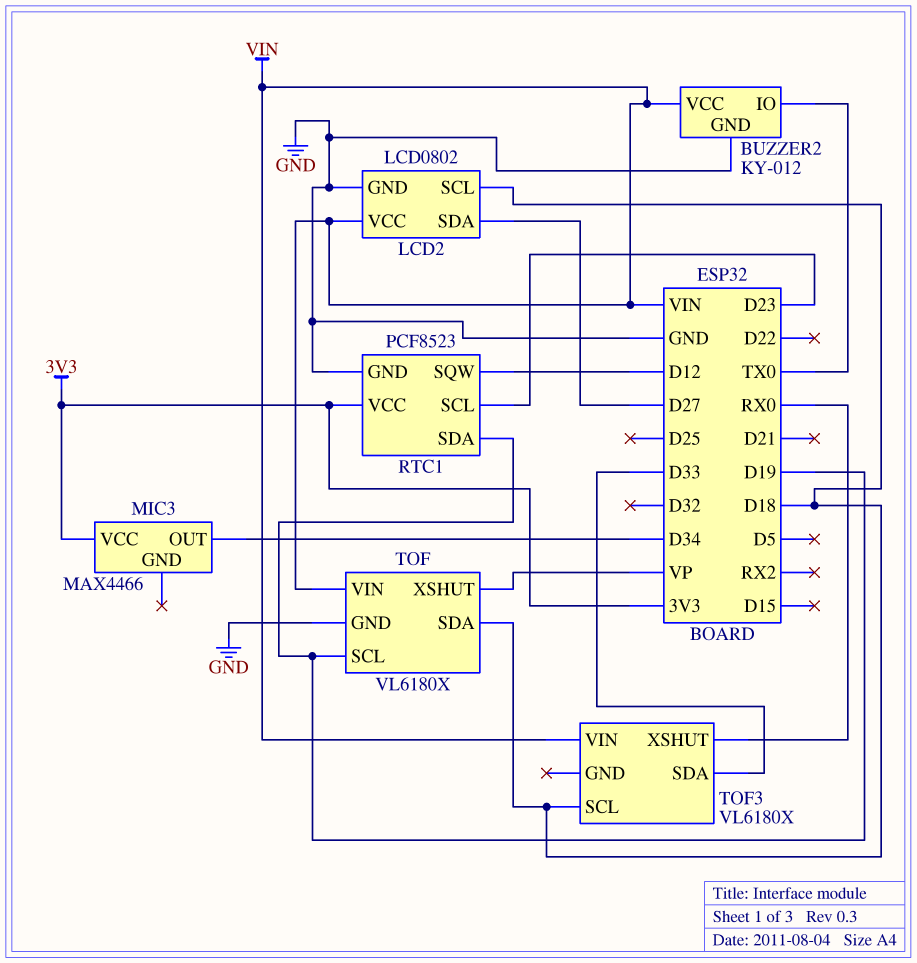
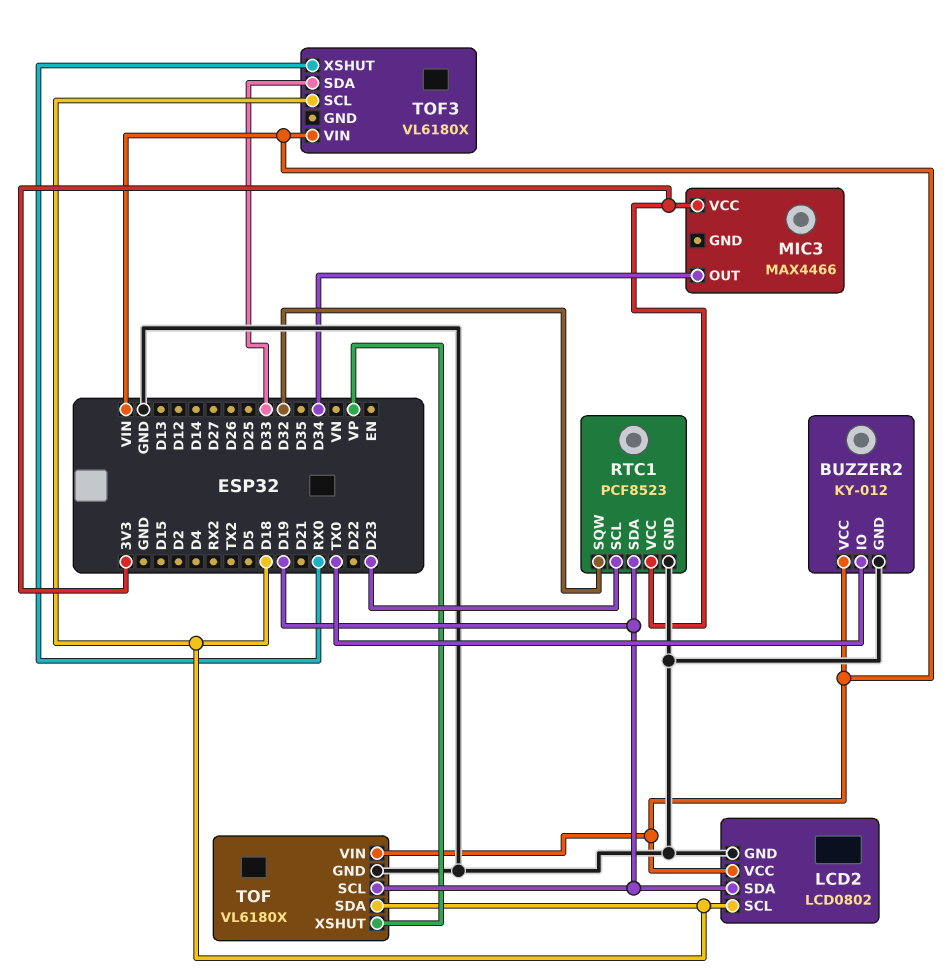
LCD2 pin SDA: D27 -> D19
RTC1 pin SQW: D12 -> D32

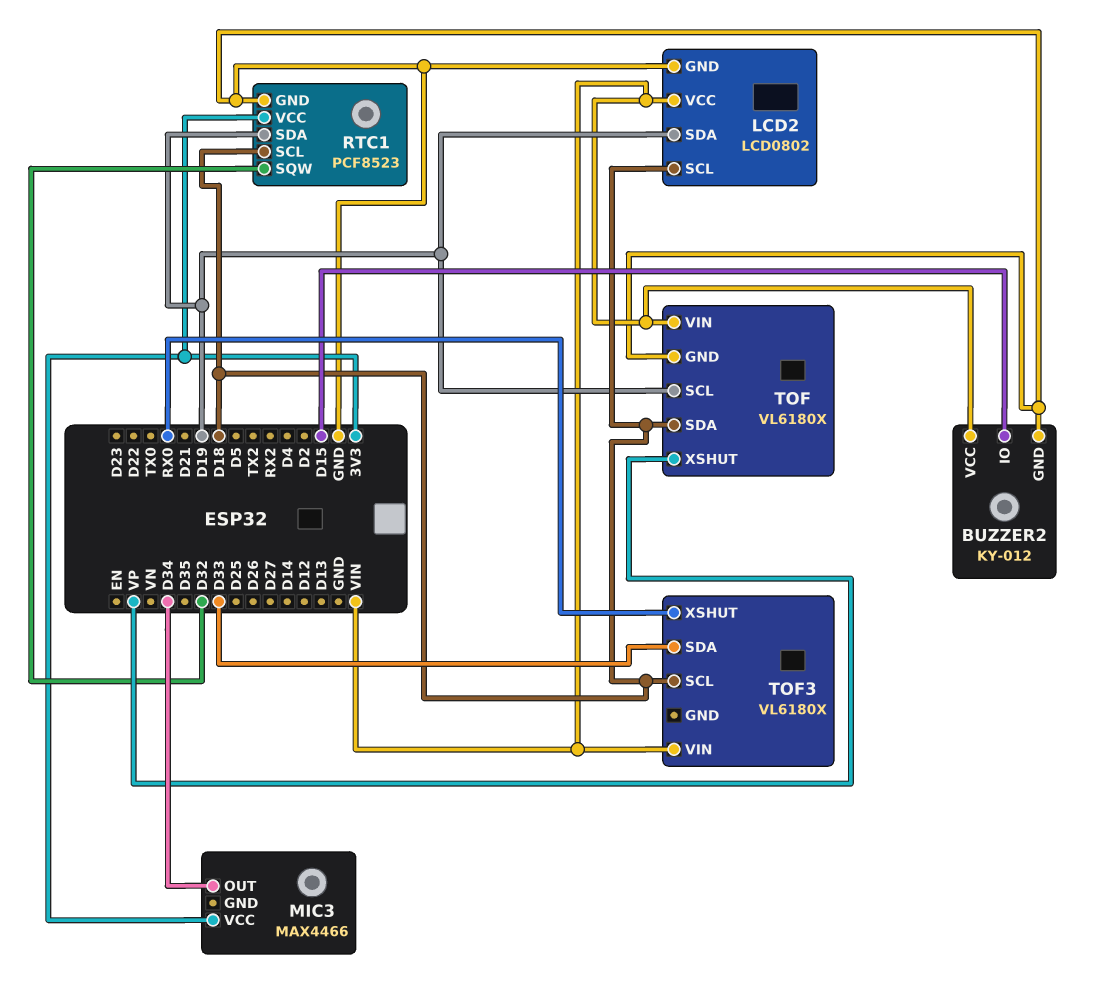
BUZZER2 pin IO: TX0 -> D15
RTC1 pin SCL: D23 -> D18

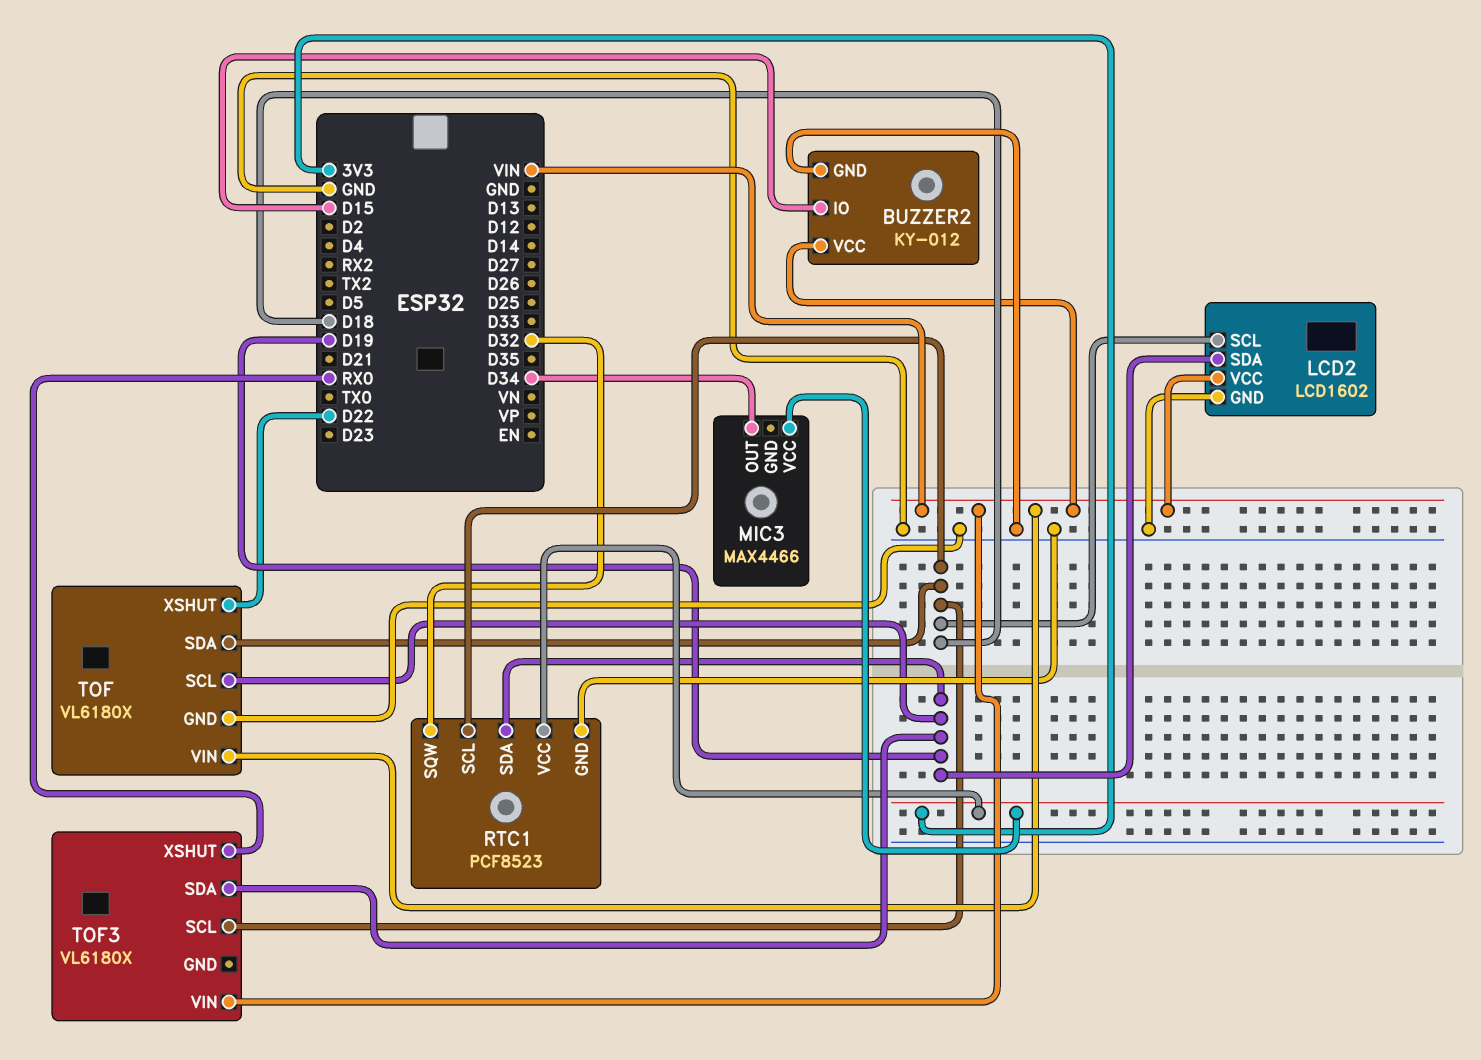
LCD2: LCD0802 -> LCD1602
TOF pin XSHUT: VP -> D22
TOF3 pin SDA: D33 -> D19

